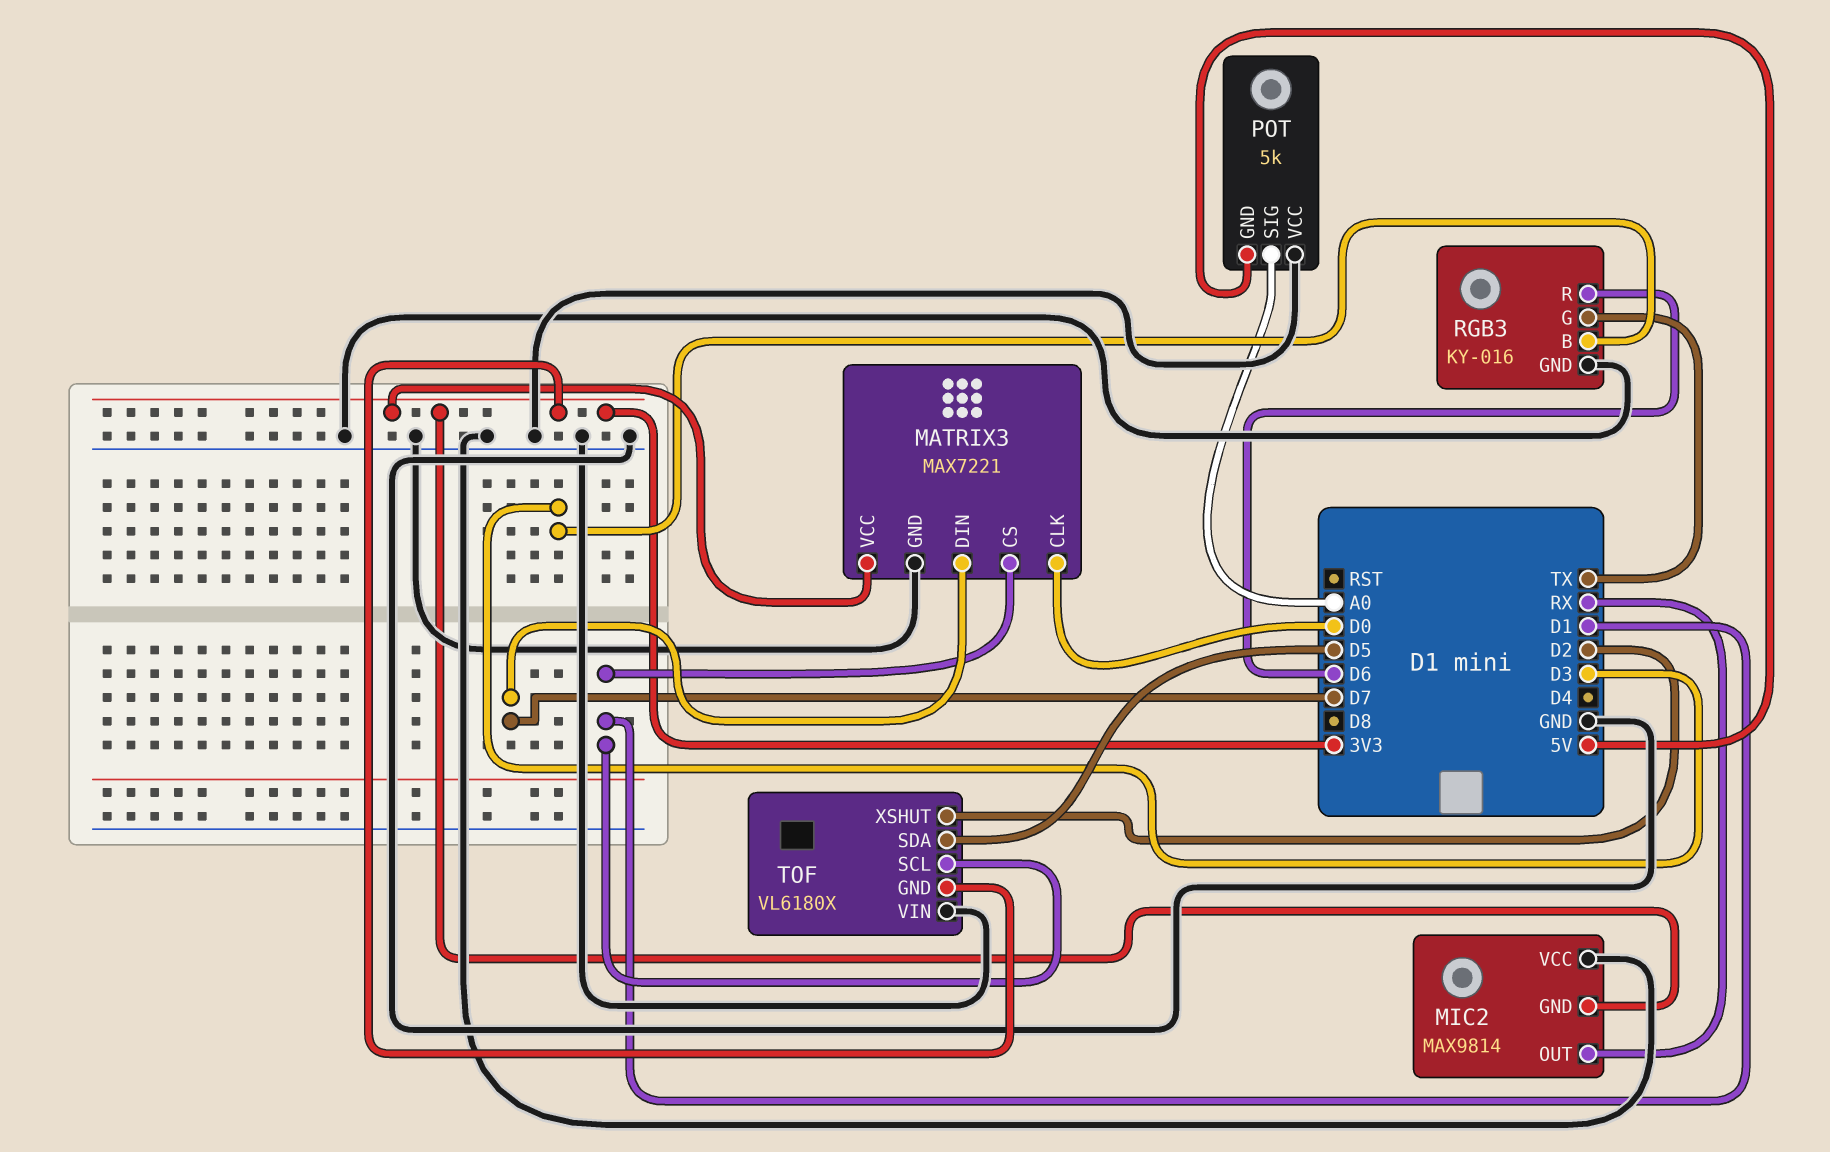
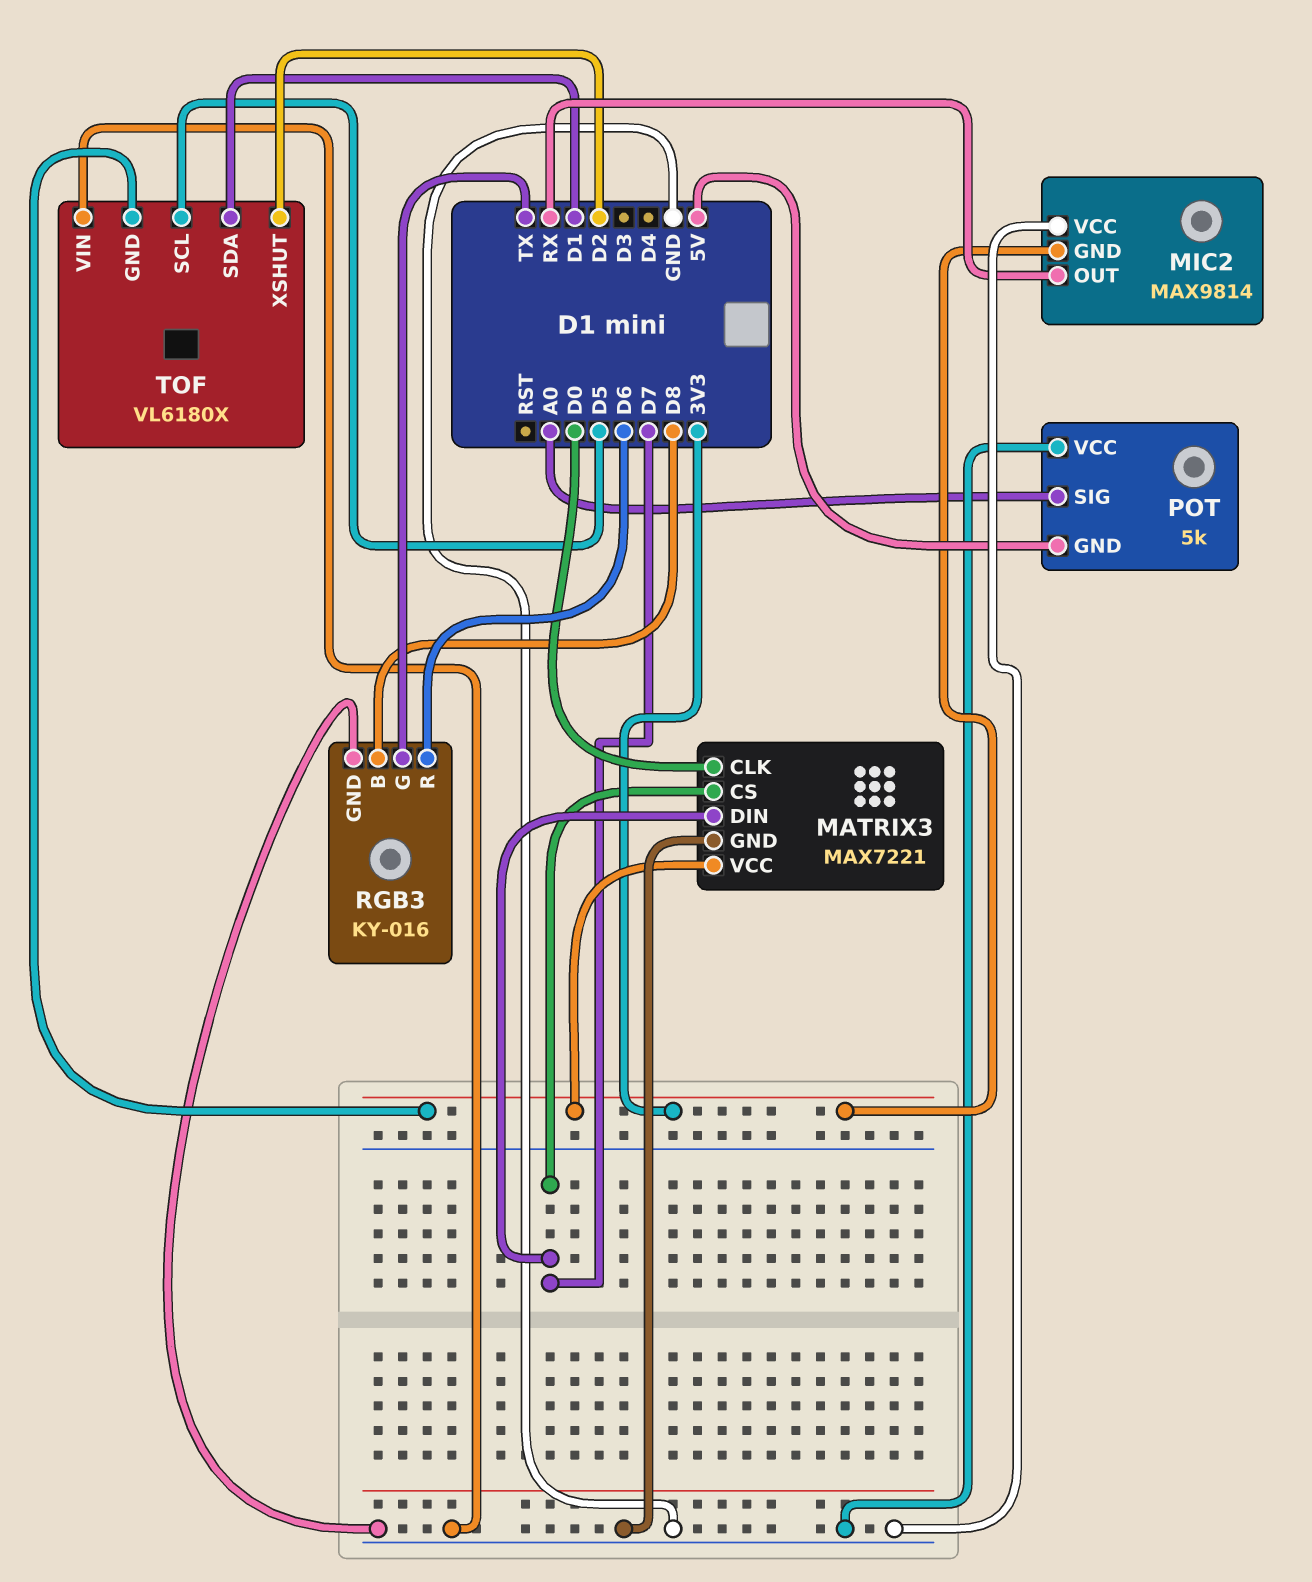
MATRIX3 pin CS: D1 -> D7
RGB3 pin B: D3 -> D8
TOF pin SCL: D1 -> D5
TOF pin SDA: D5 -> D1

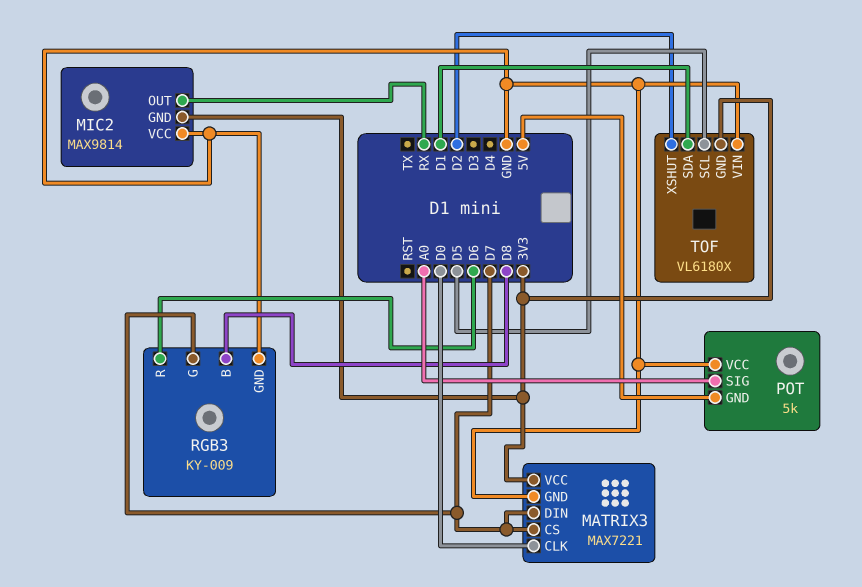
RGB3: KY-016 -> KY-009
RGB3 pin G: TX -> D7

